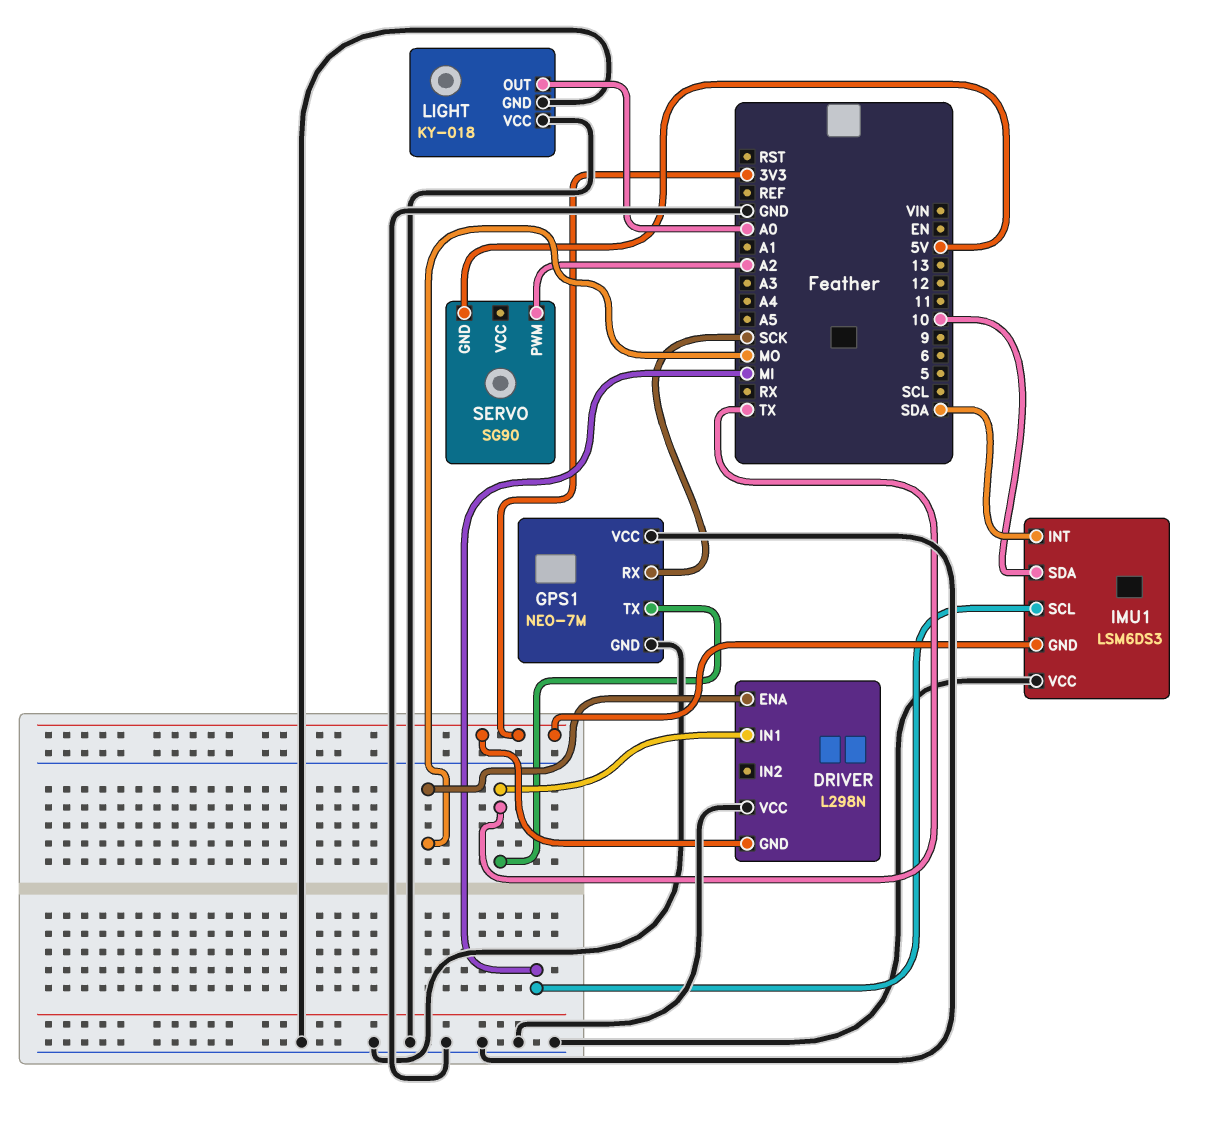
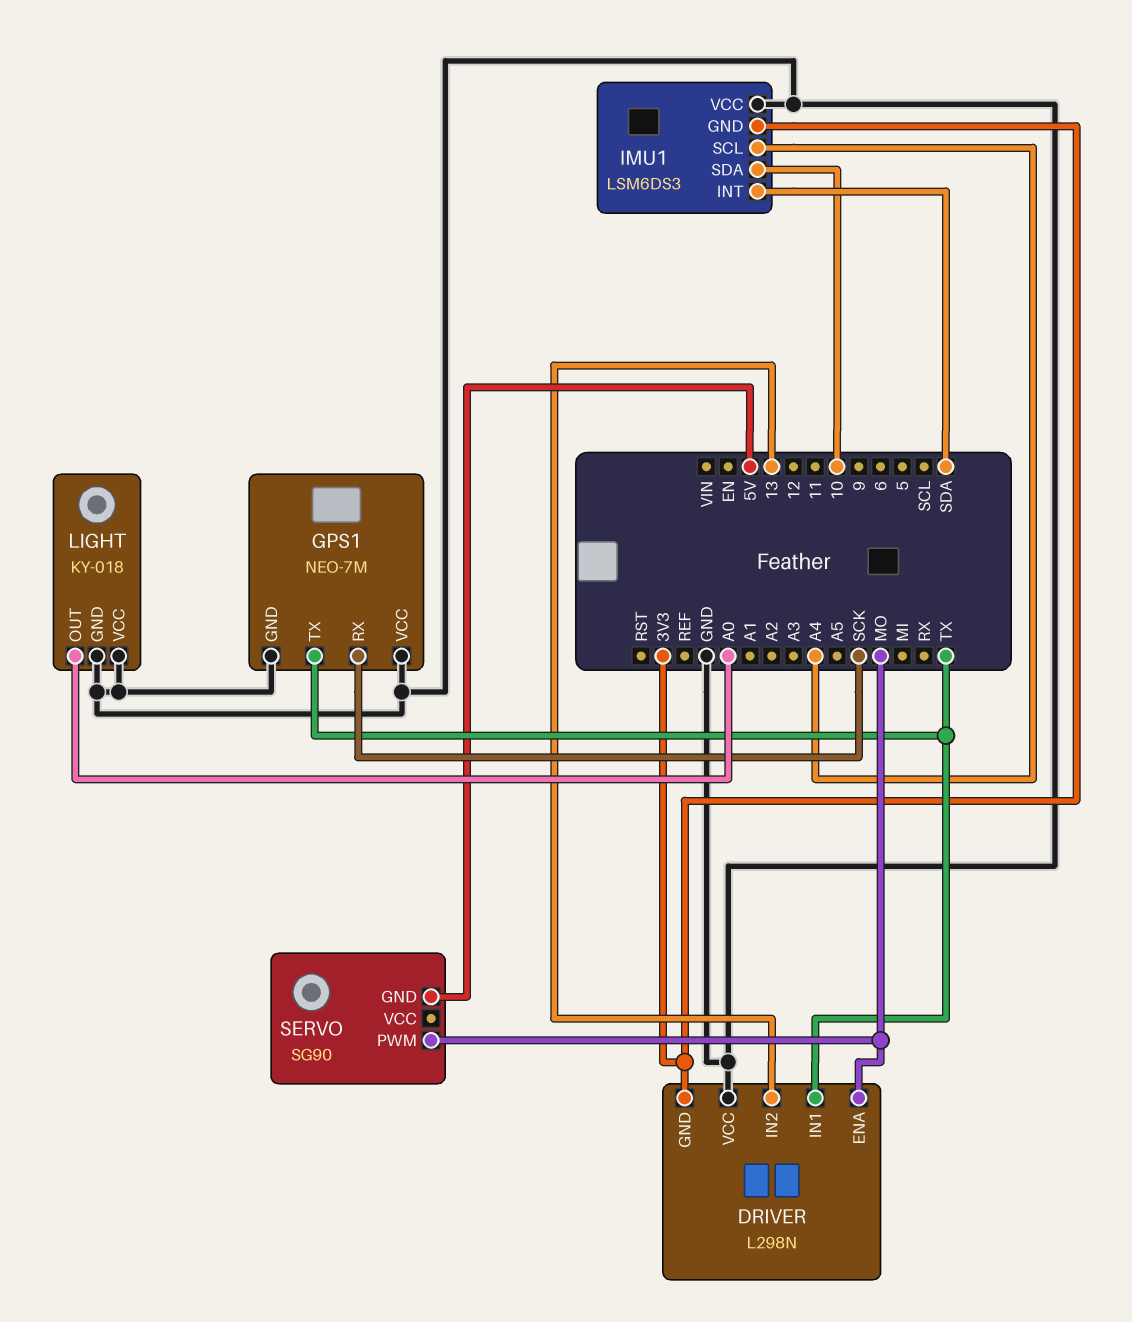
DRIVER pin IN2: none -> 13
IMU1 pin SCL: MI -> A4
SERVO pin PWM: A2 -> MO

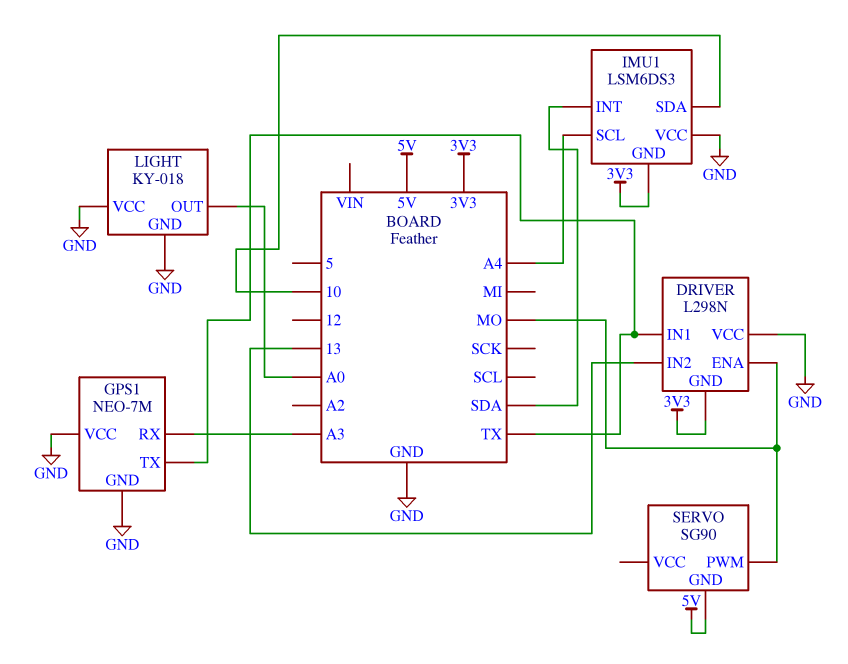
GPS1 pin RX: SCK -> A3

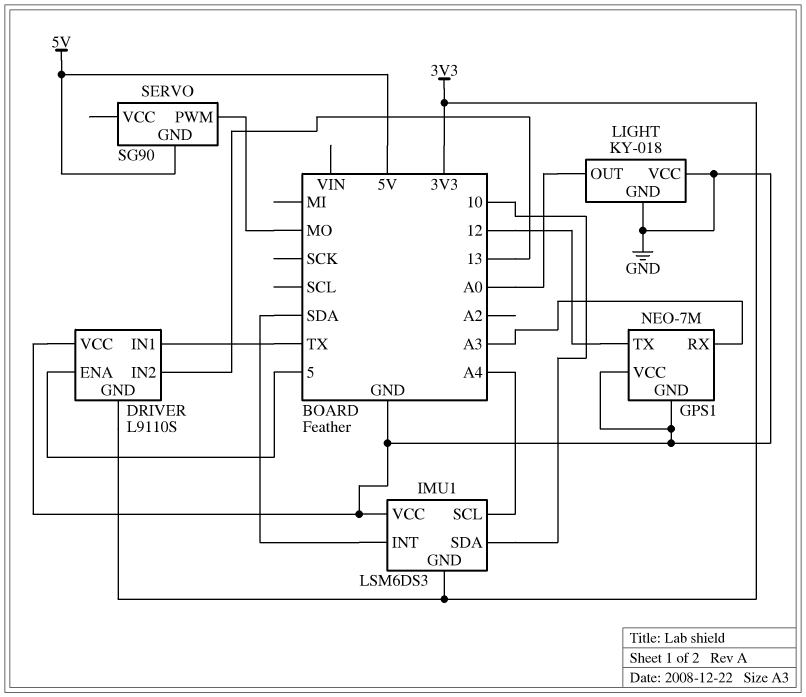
DRIVER: L298N -> L9110S
DRIVER pin ENA: MO -> 5
GPS1 pin TX: TX -> 12

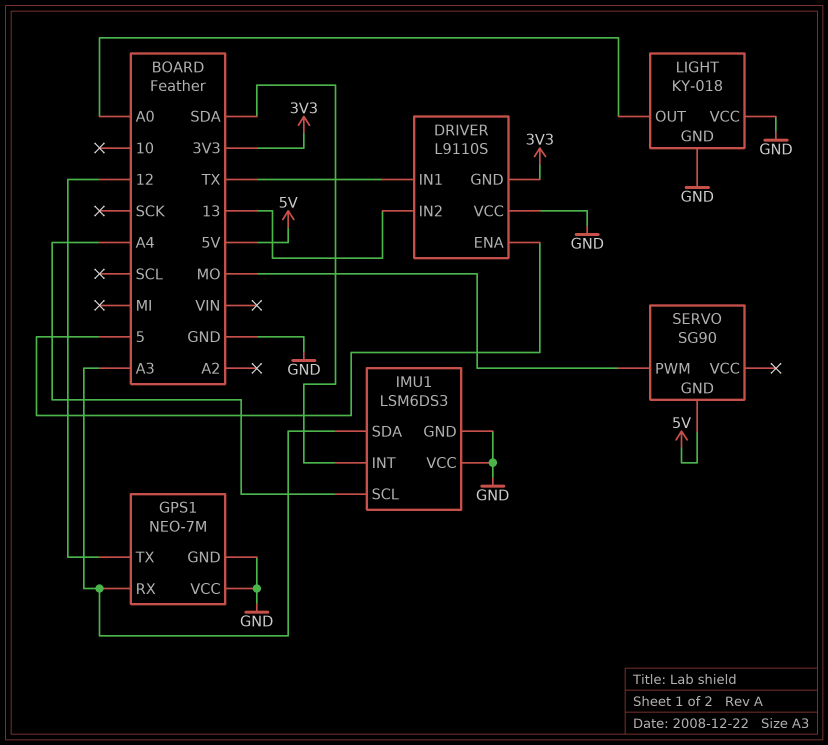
IMU1 pin GND: 3V3 -> GND
IMU1 pin SDA: 10 -> A3

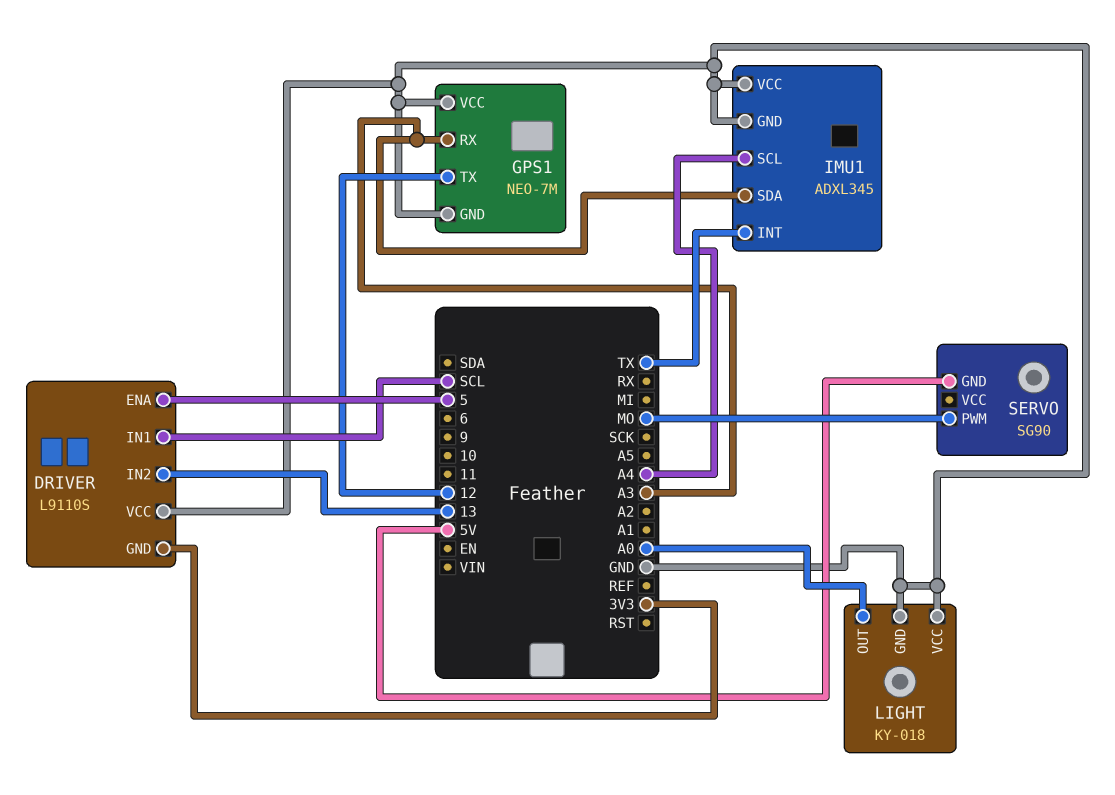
DRIVER pin IN1: TX -> SCL
IMU1: LSM6DS3 -> ADXL345
IMU1 pin INT: SDA -> TX

